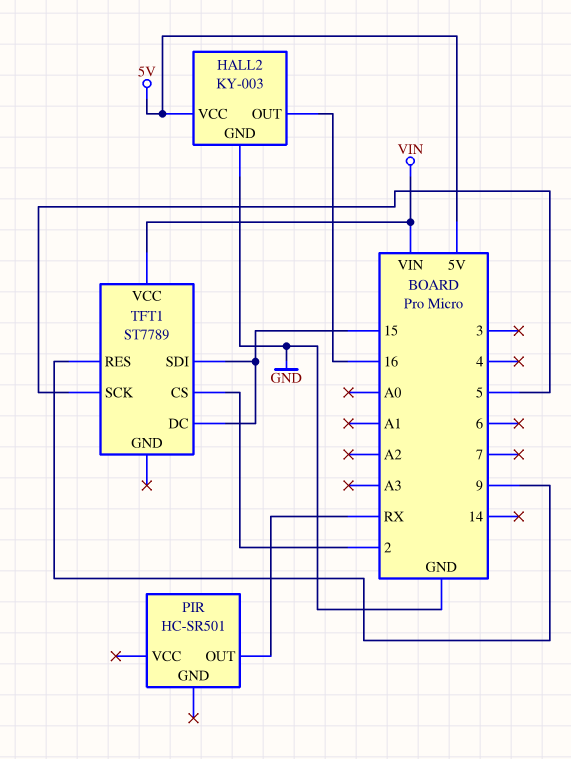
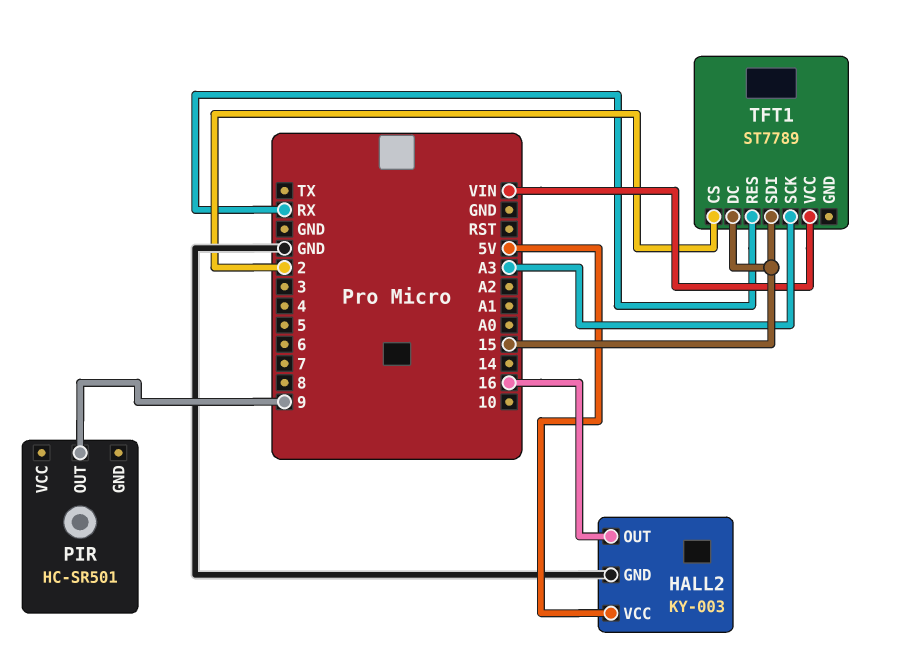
PIR pin OUT: RX -> 9
TFT1 pin RES: 9 -> RX
TFT1 pin SCK: 5 -> A3

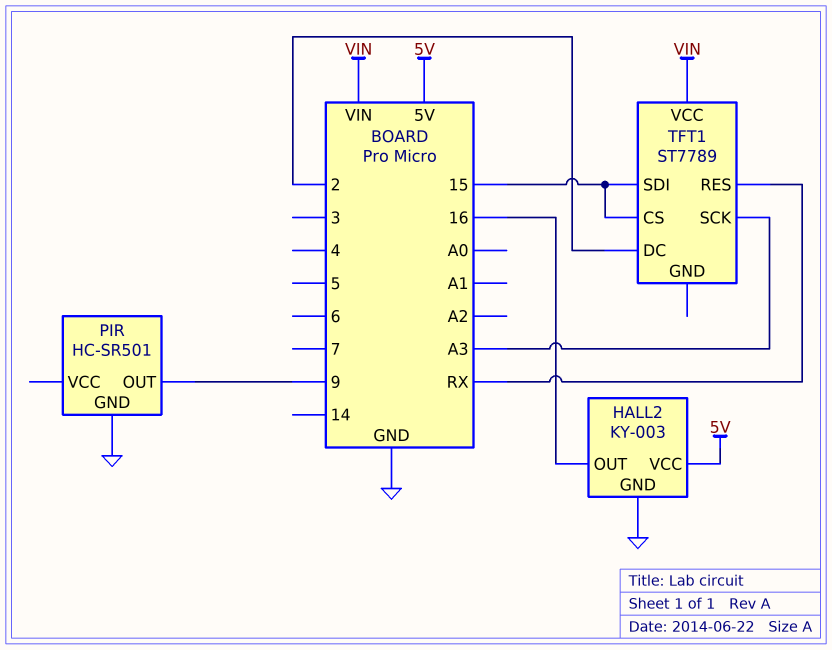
PIR pin GND: none -> GND
TFT1 pin CS: 2 -> 15
TFT1 pin DC: 15 -> 2

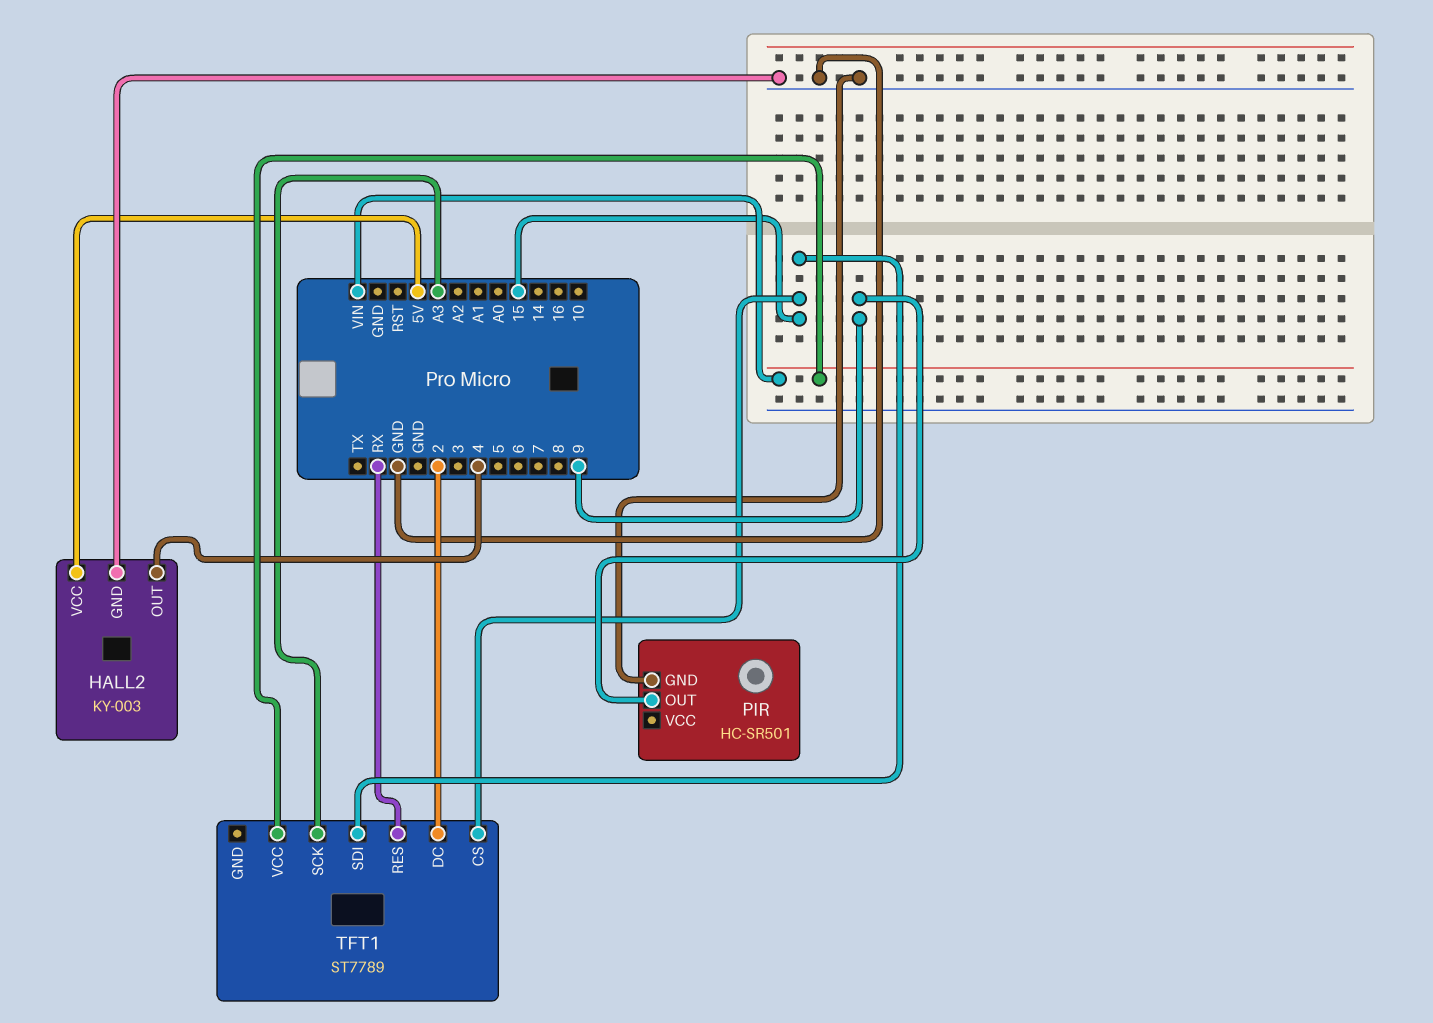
HALL2 pin OUT: 16 -> 4

